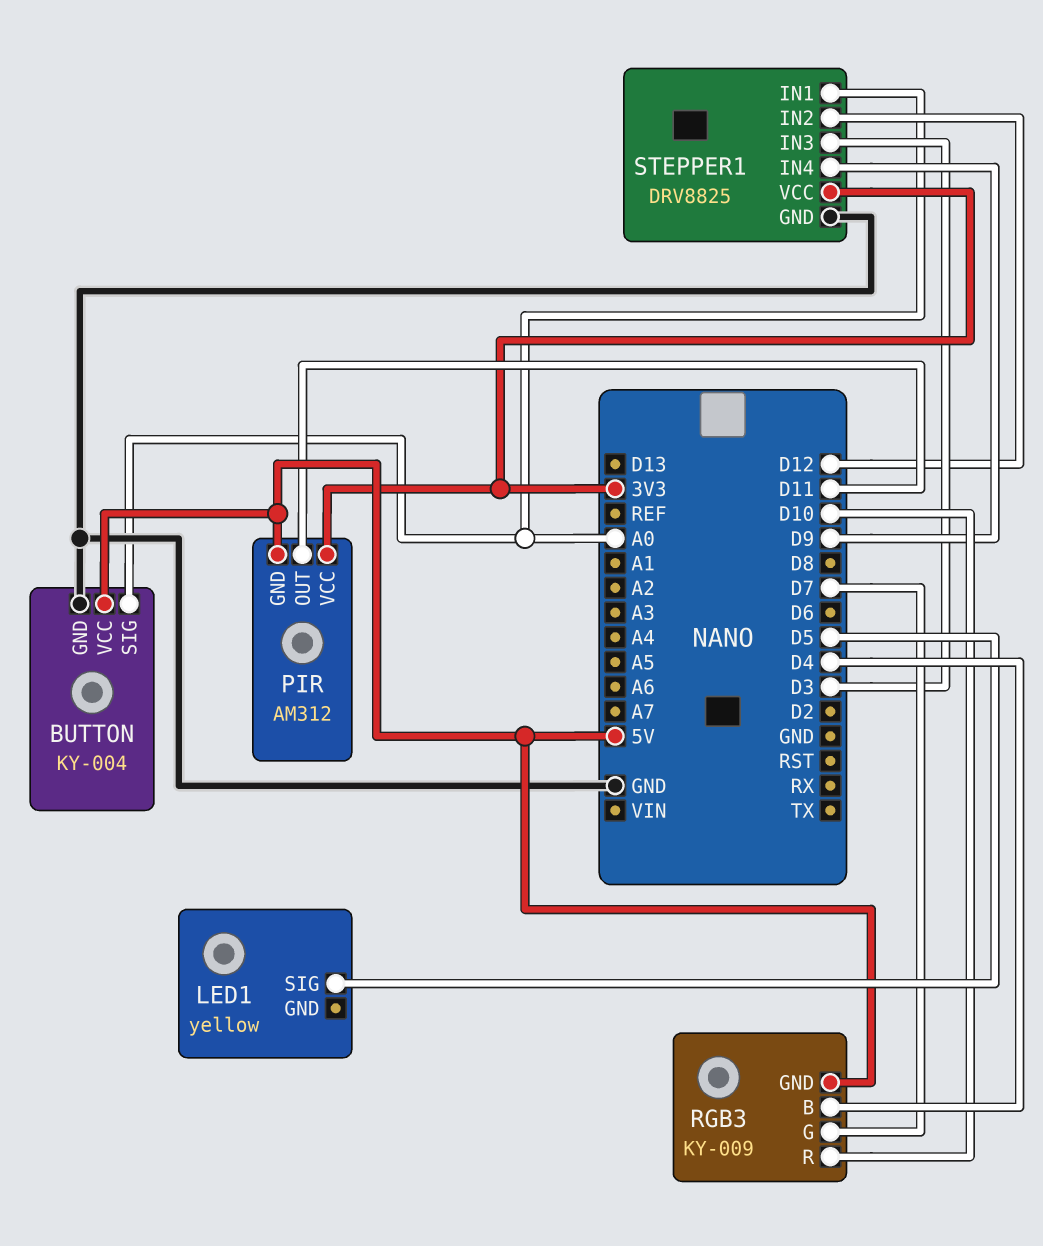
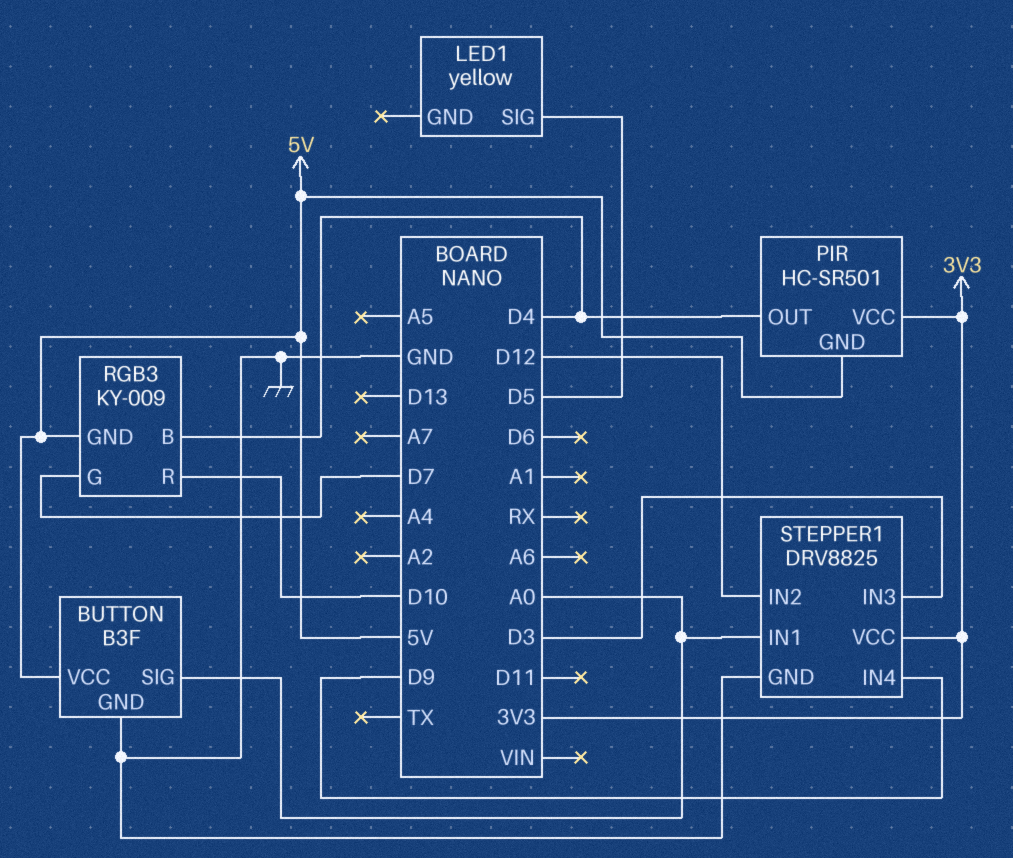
BUTTON: KY-004 -> B3F
PIR: AM312 -> HC-SR501
PIR pin OUT: D11 -> D4

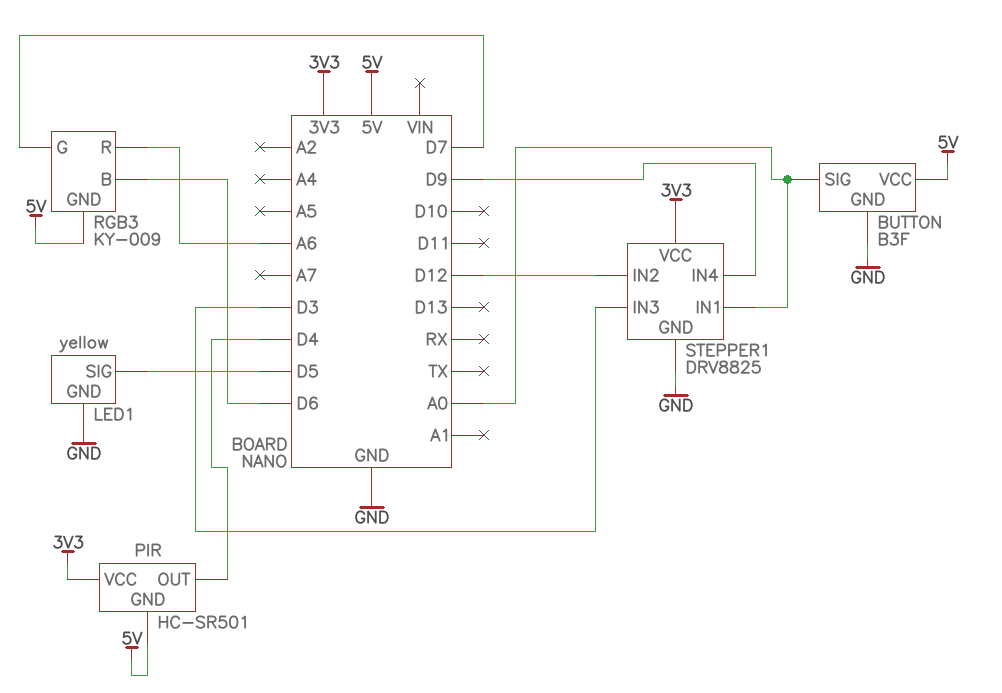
LED1 pin GND: none -> GND
RGB3 pin B: D4 -> D6
RGB3 pin R: D10 -> A6

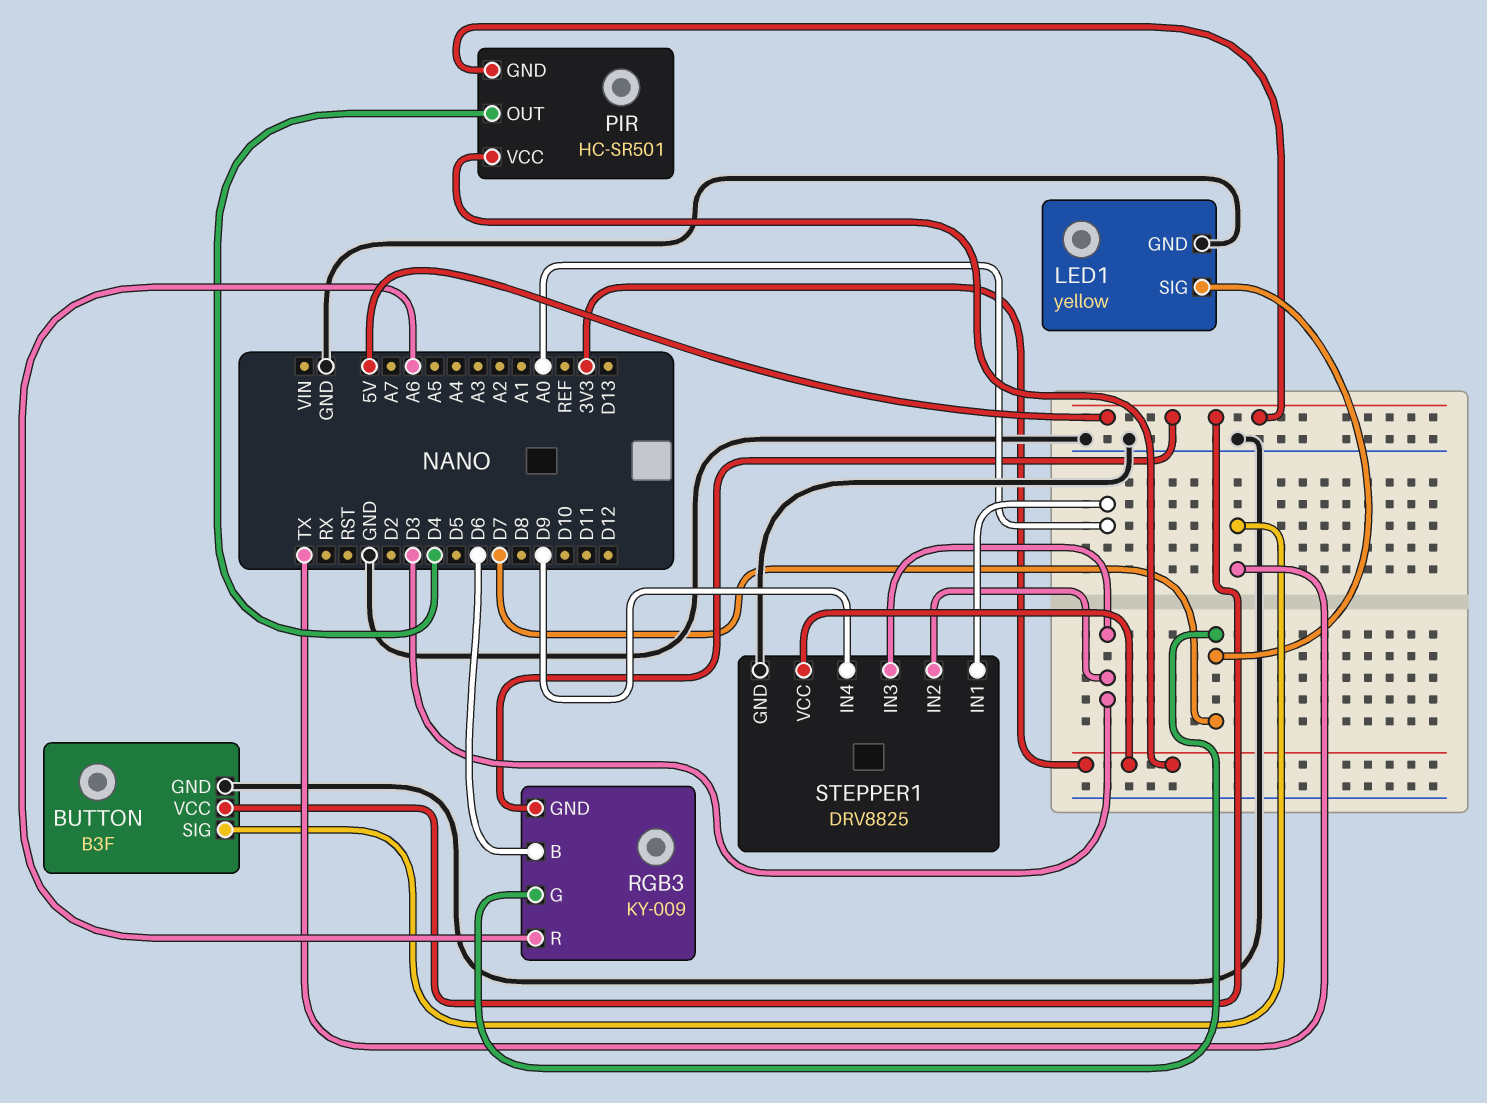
BUTTON pin SIG: A0 -> TX
LED1 pin SIG: D5 -> D7
STEPPER1 pin IN2: D12 -> D3

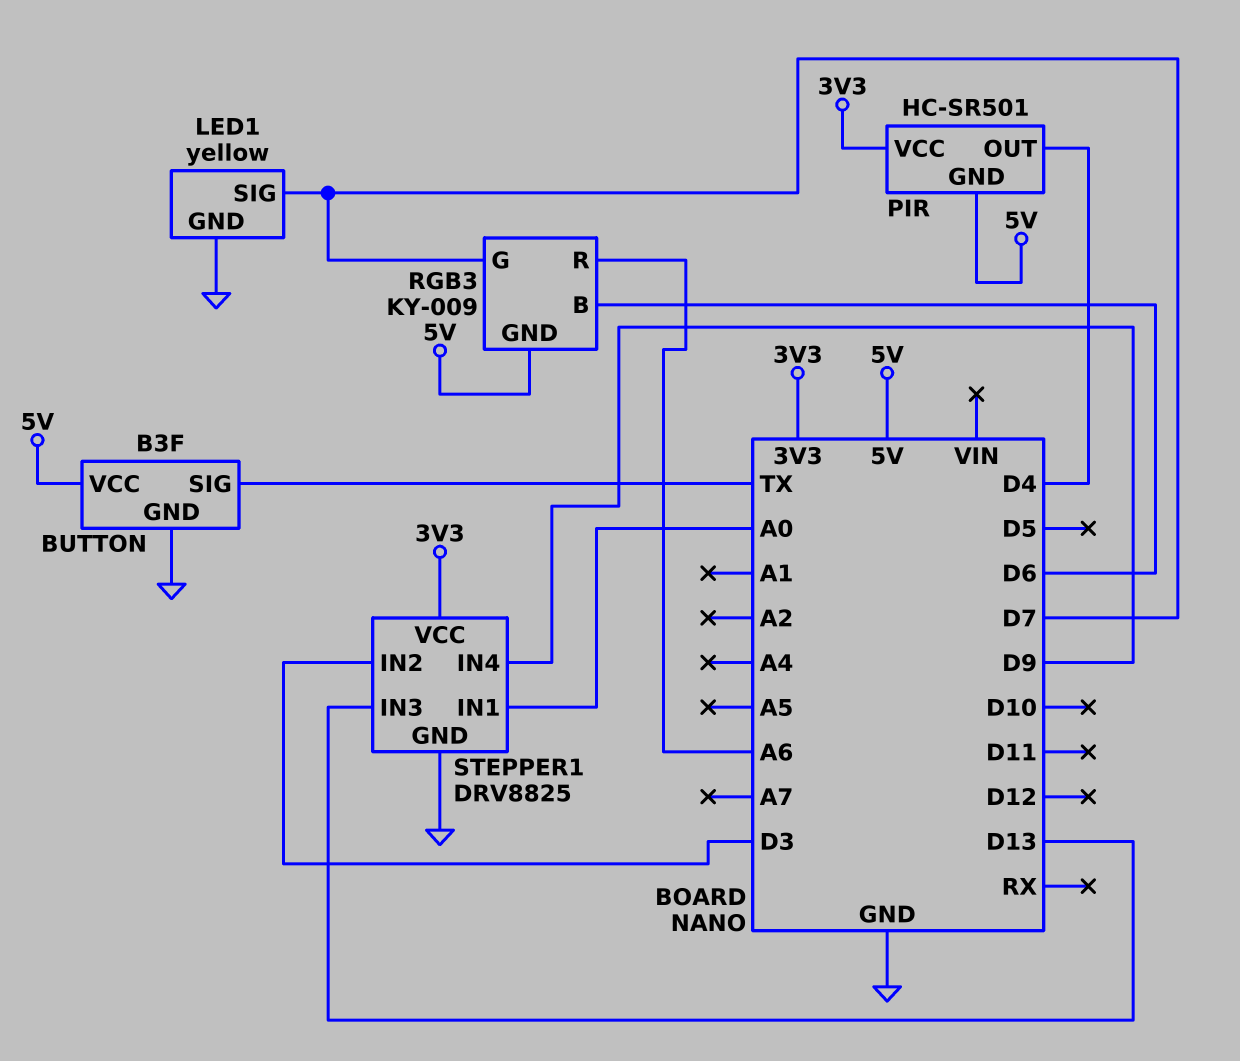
STEPPER1 pin IN3: D3 -> D13

